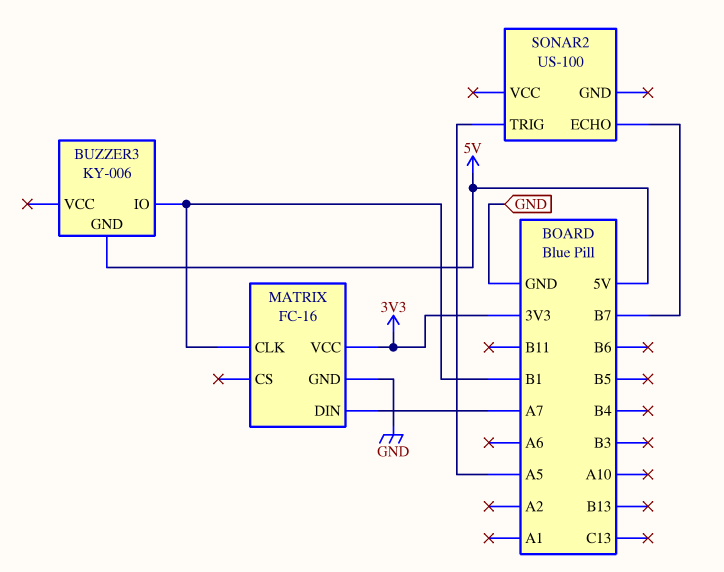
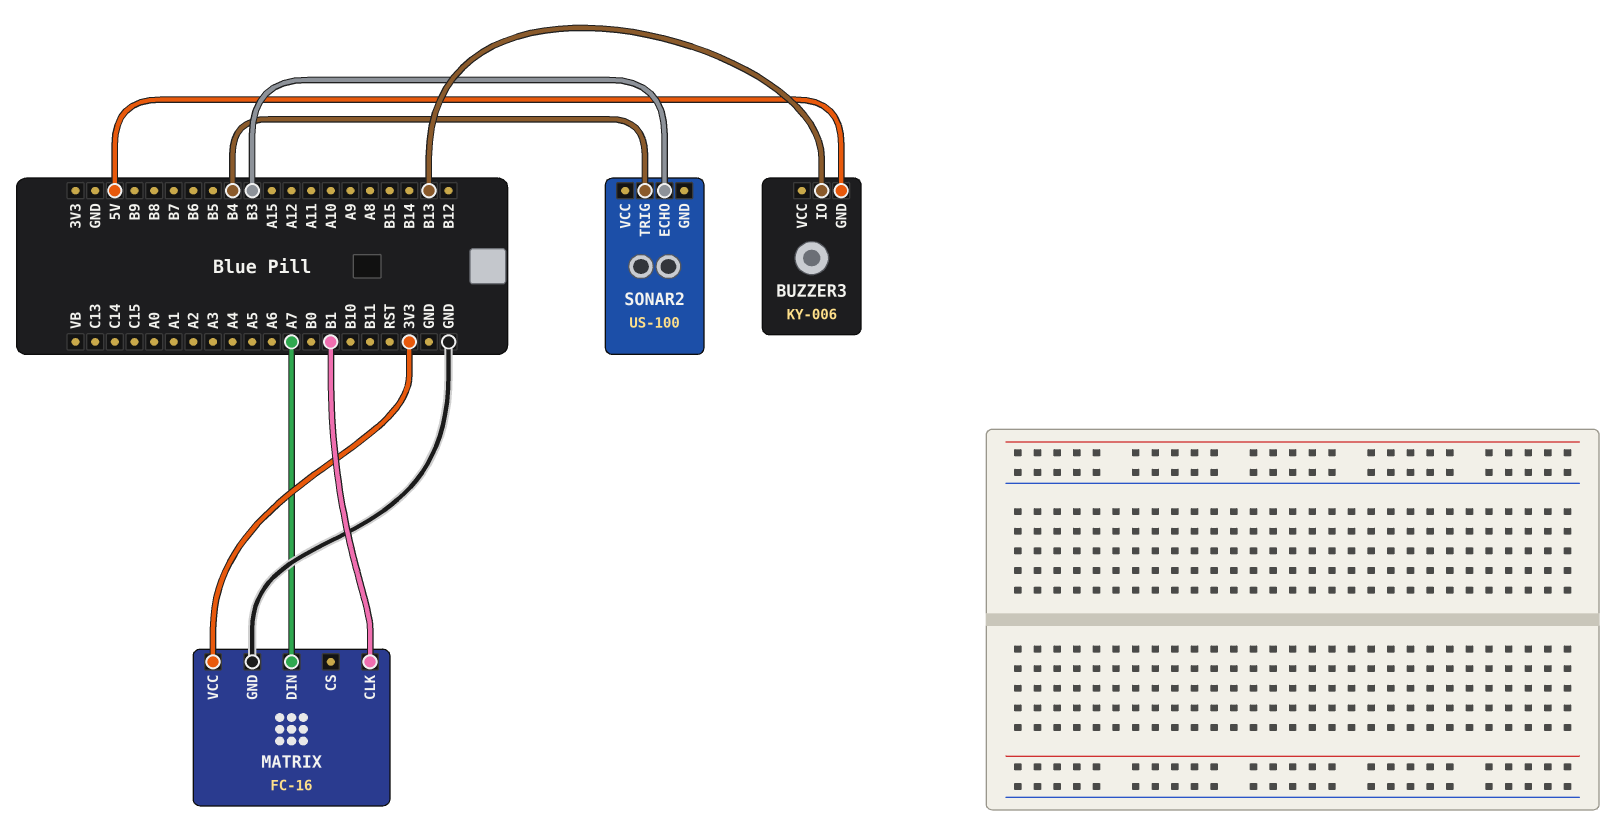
BUZZER3 pin IO: B1 -> B13
SONAR2 pin ECHO: B7 -> B3
SONAR2 pin TRIG: A5 -> B4

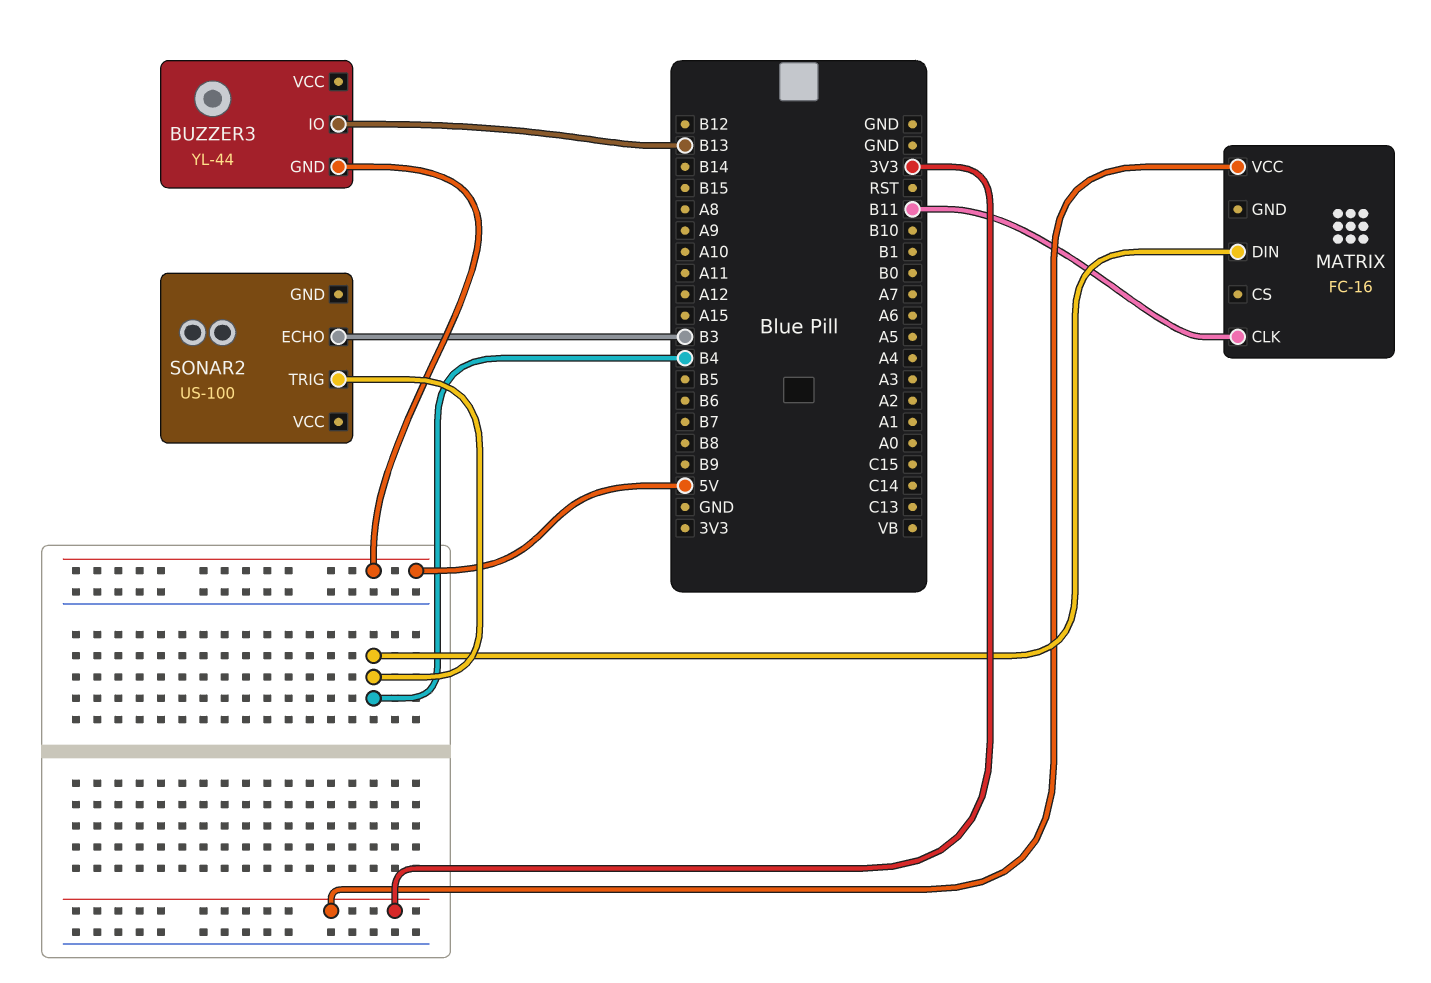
BUZZER3: KY-006 -> YL-44
MATRIX pin CLK: B1 -> B11
MATRIX pin DIN: A7 -> B4
MATRIX pin GND: GND -> none

